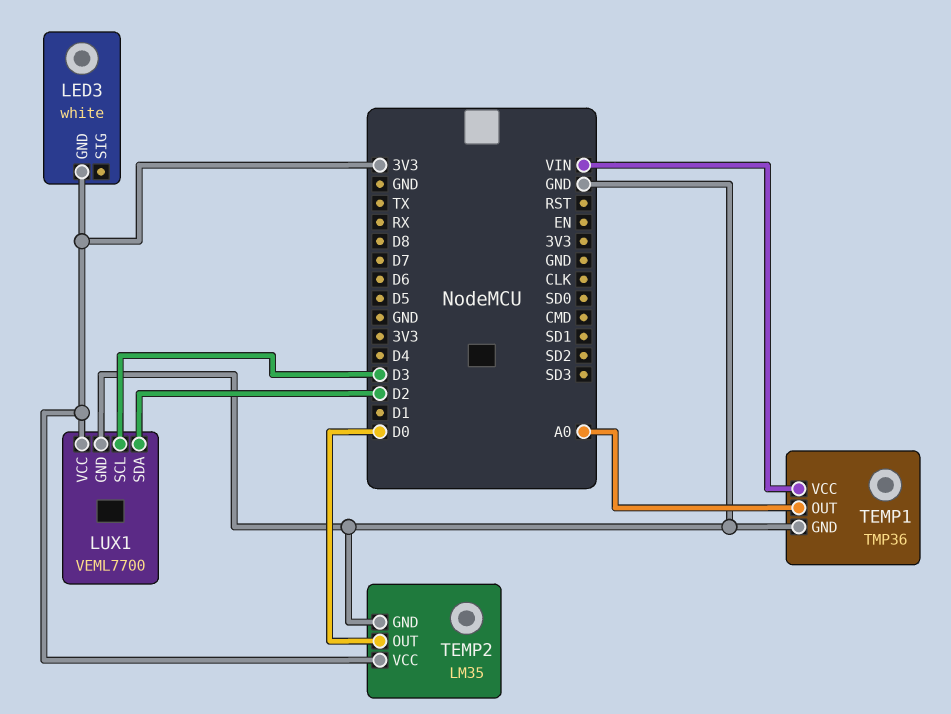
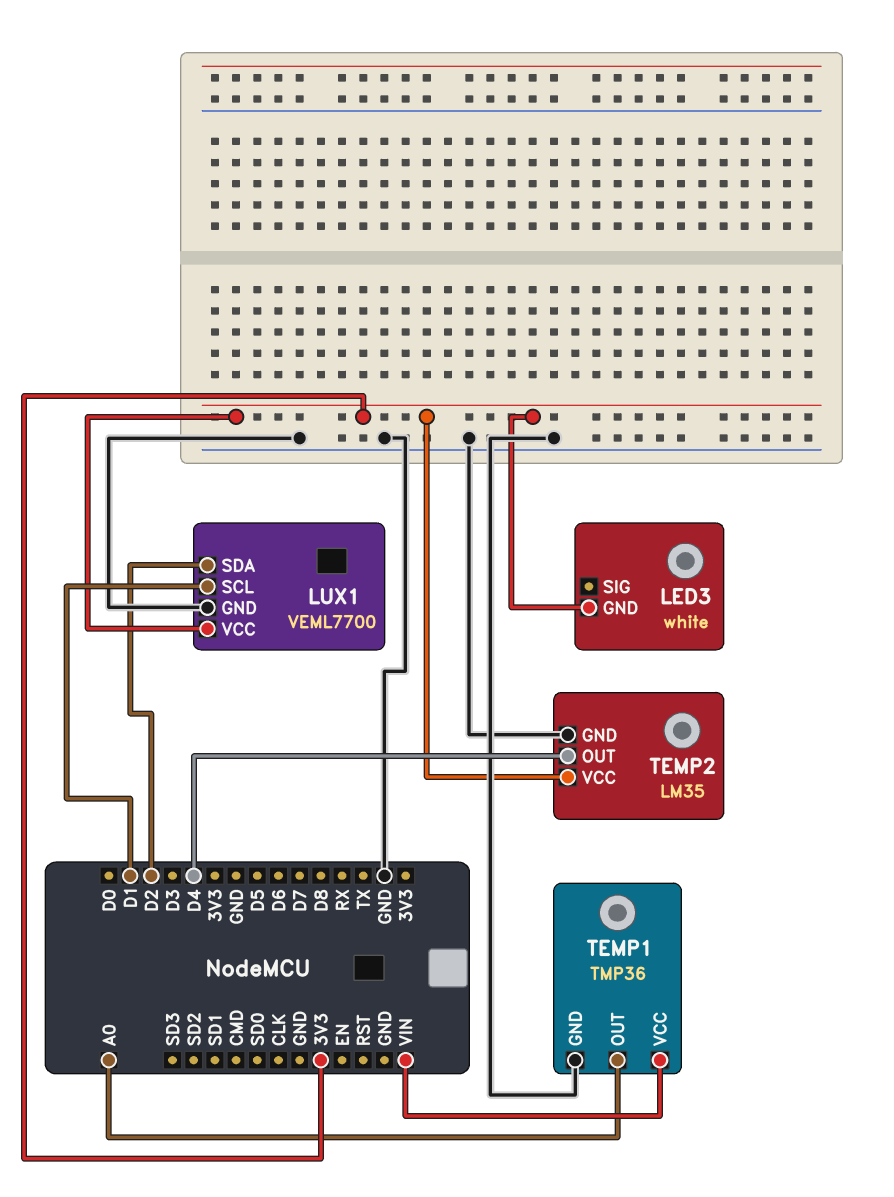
LUX1 pin SCL: D3 -> D1
TEMP2 pin OUT: D0 -> D4

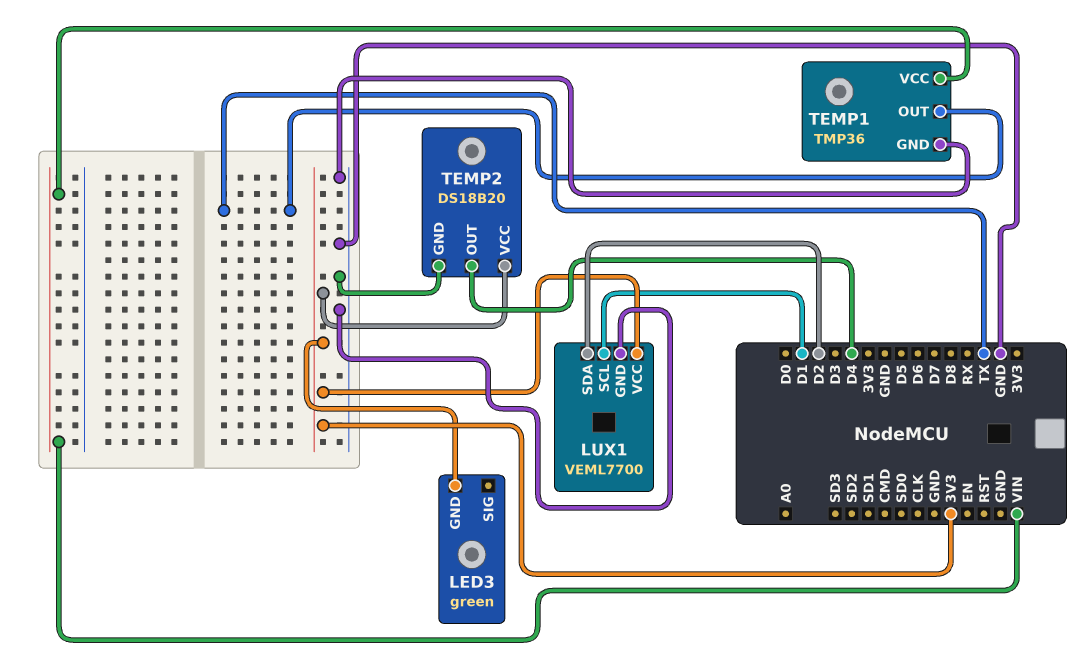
LED3: white -> green
TEMP1 pin OUT: A0 -> TX
TEMP2: LM35 -> DS18B20

